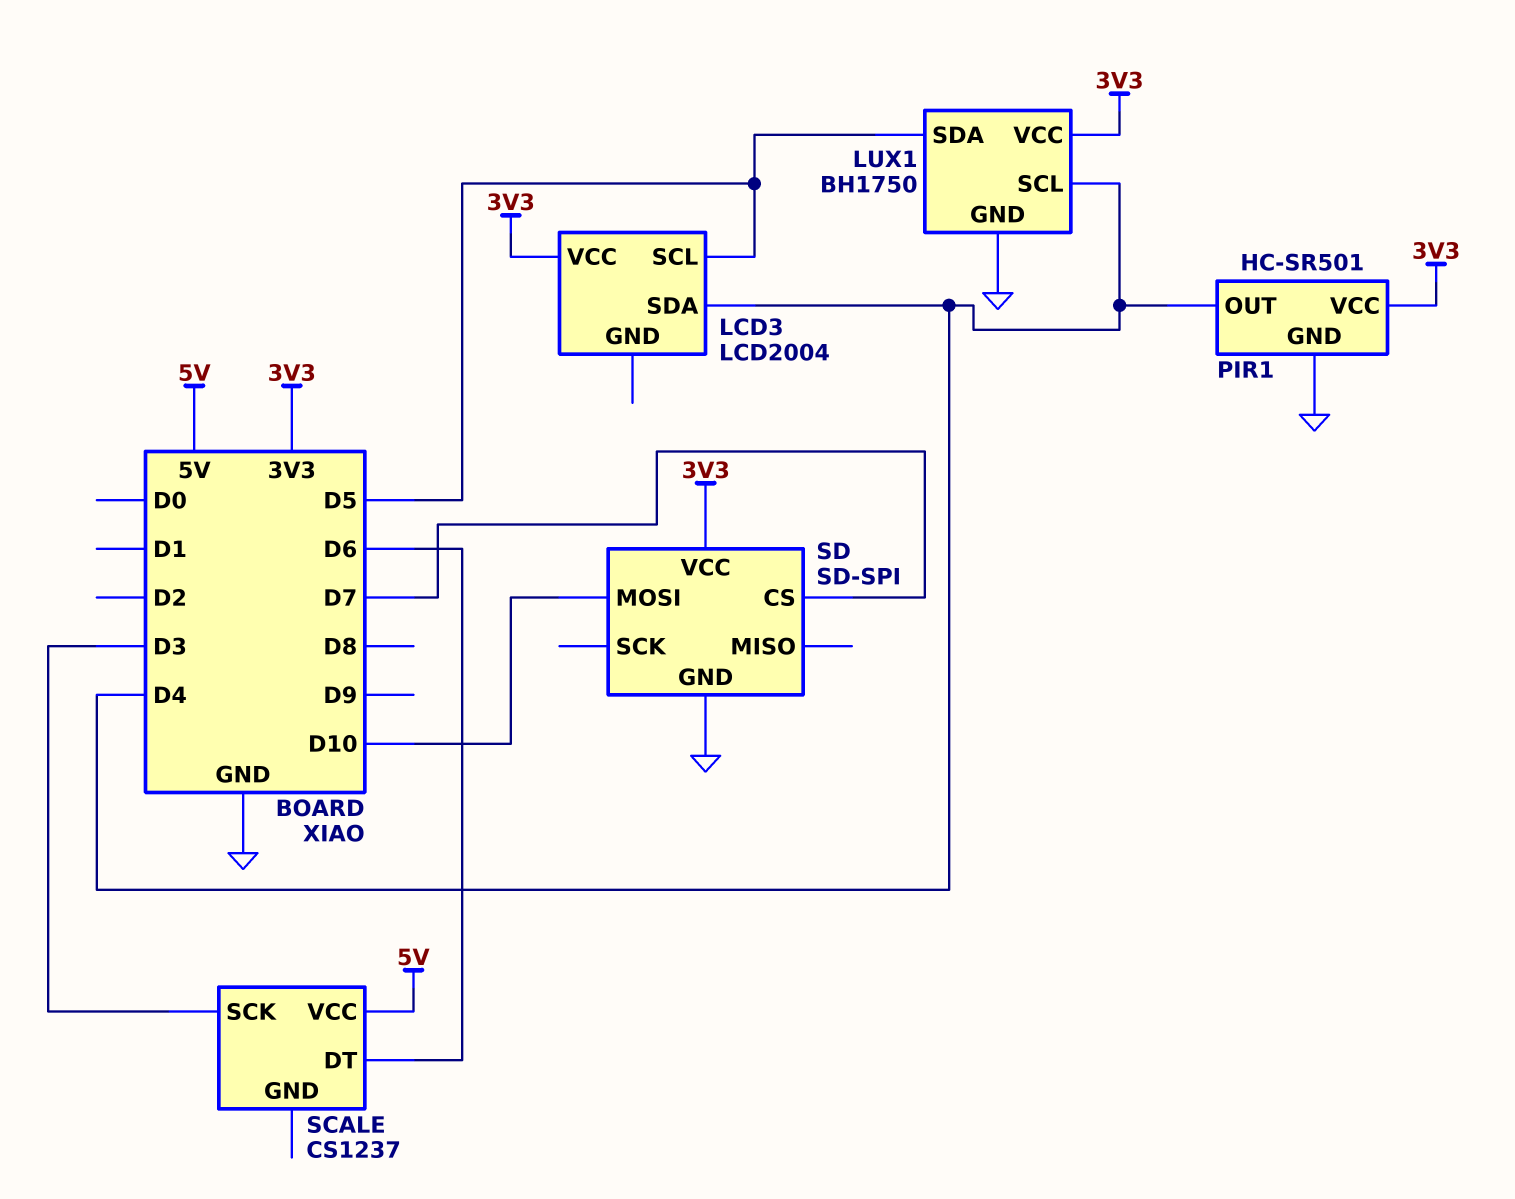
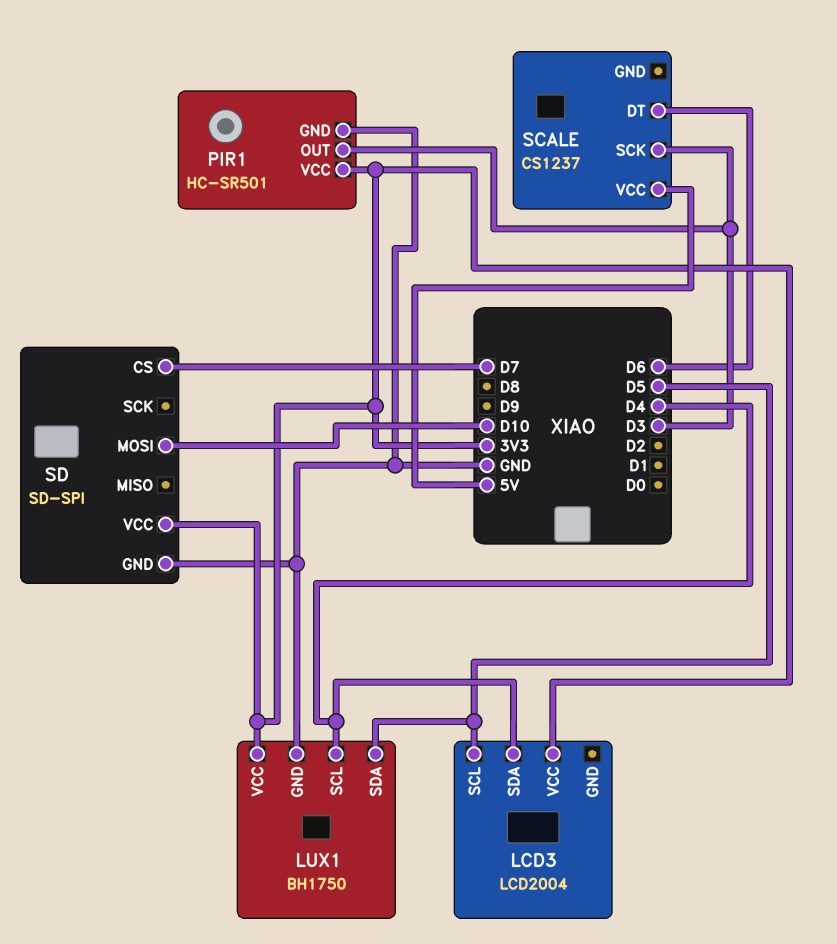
PIR1 pin OUT: D4 -> D3

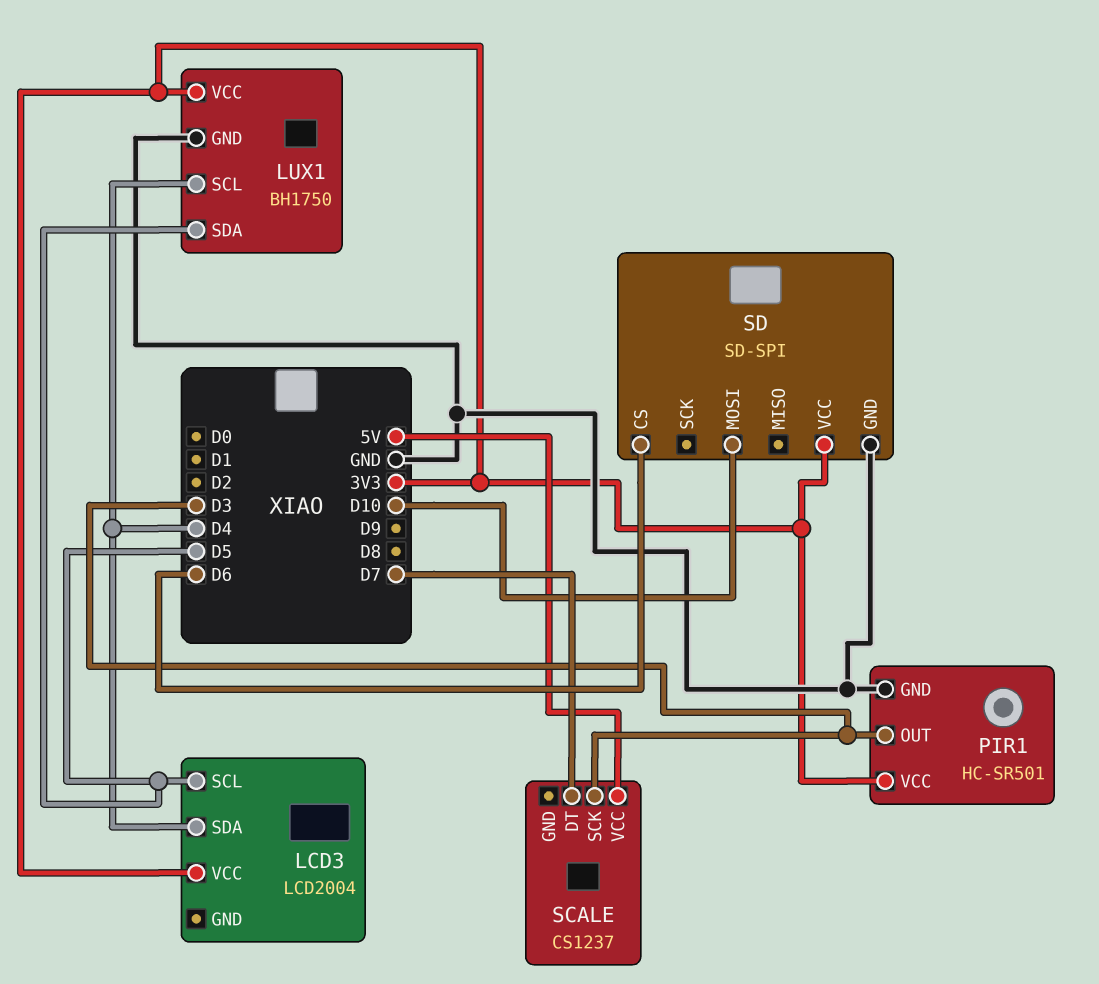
SCALE pin DT: D6 -> D7
SD pin CS: D7 -> D6

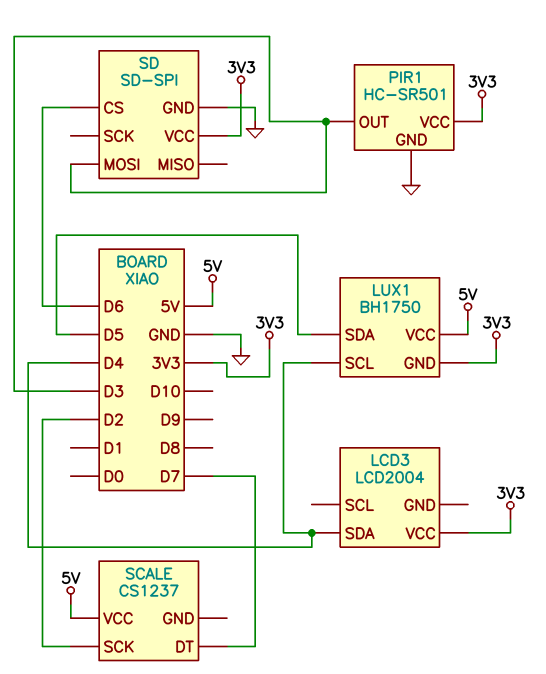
LCD3 pin SCL: D5 -> none
LUX1 pin GND: GND -> 3V3
LUX1 pin VCC: 3V3 -> 5V
SCALE pin SCK: D3 -> D2
SD pin MOSI: D10 -> D3

